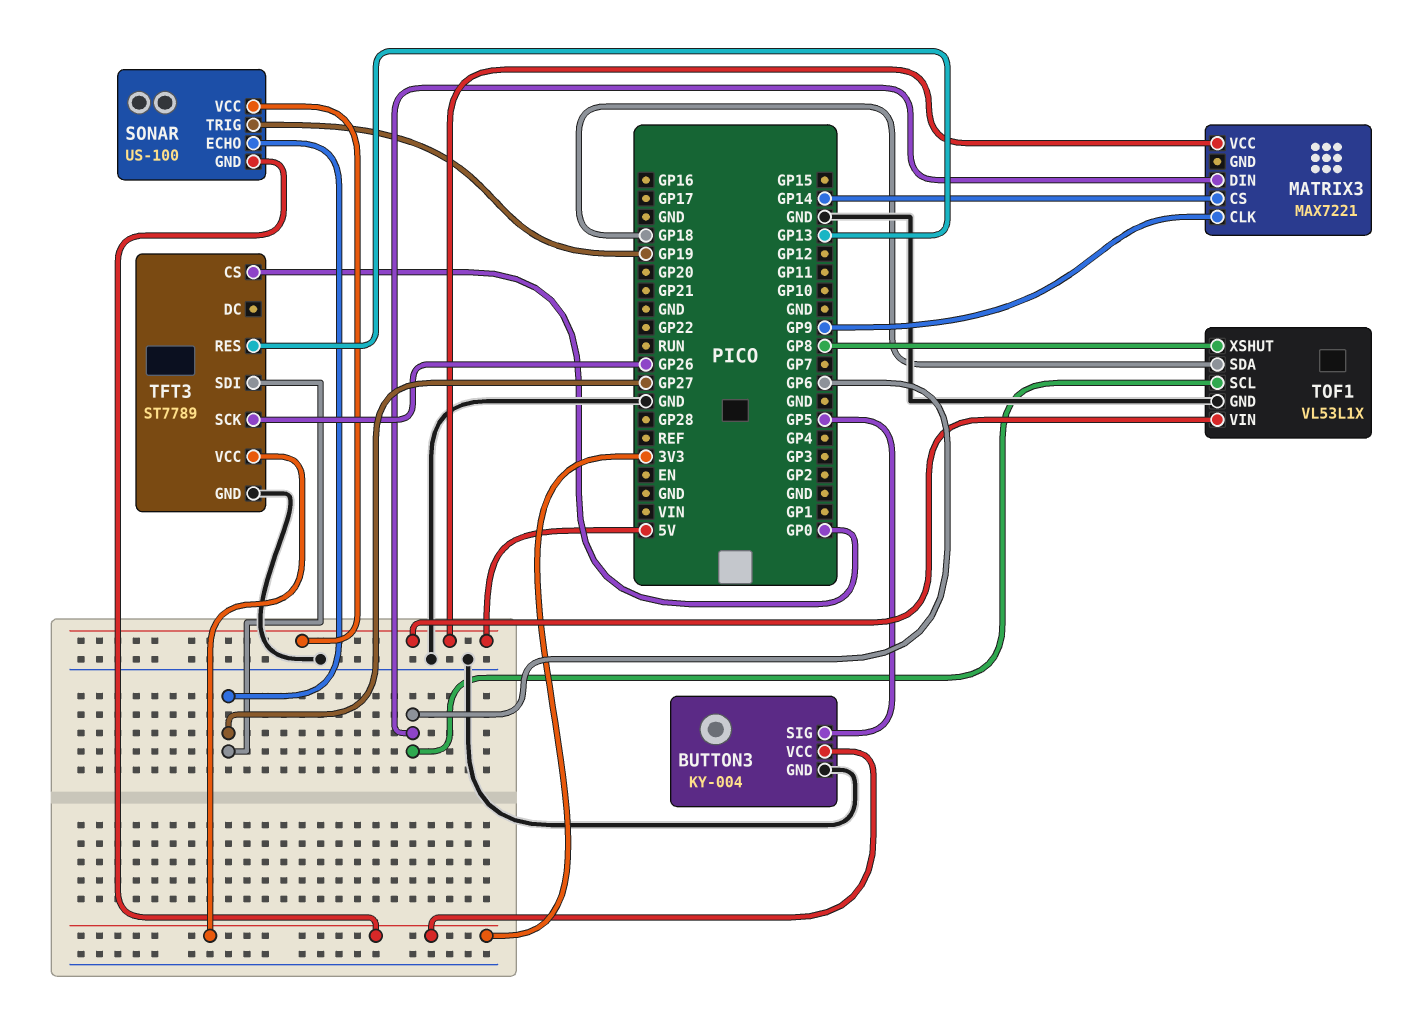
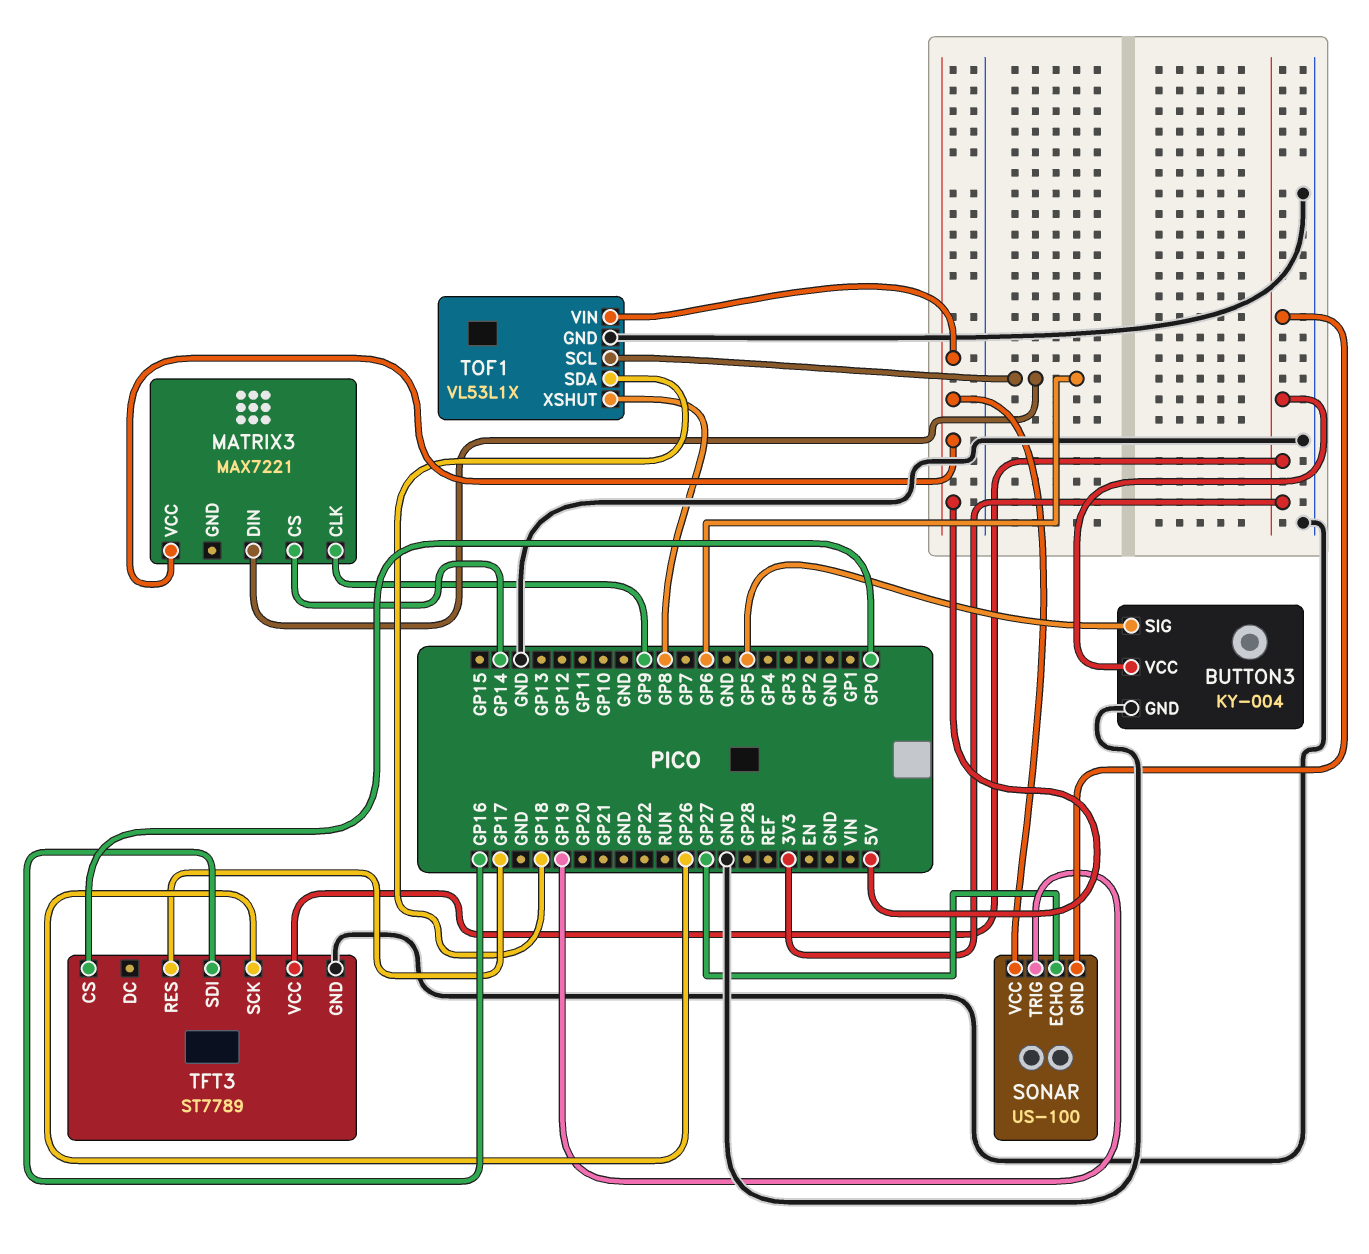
TFT3 pin RES: GP13 -> GP17
TFT3 pin SDI: GP27 -> GP16

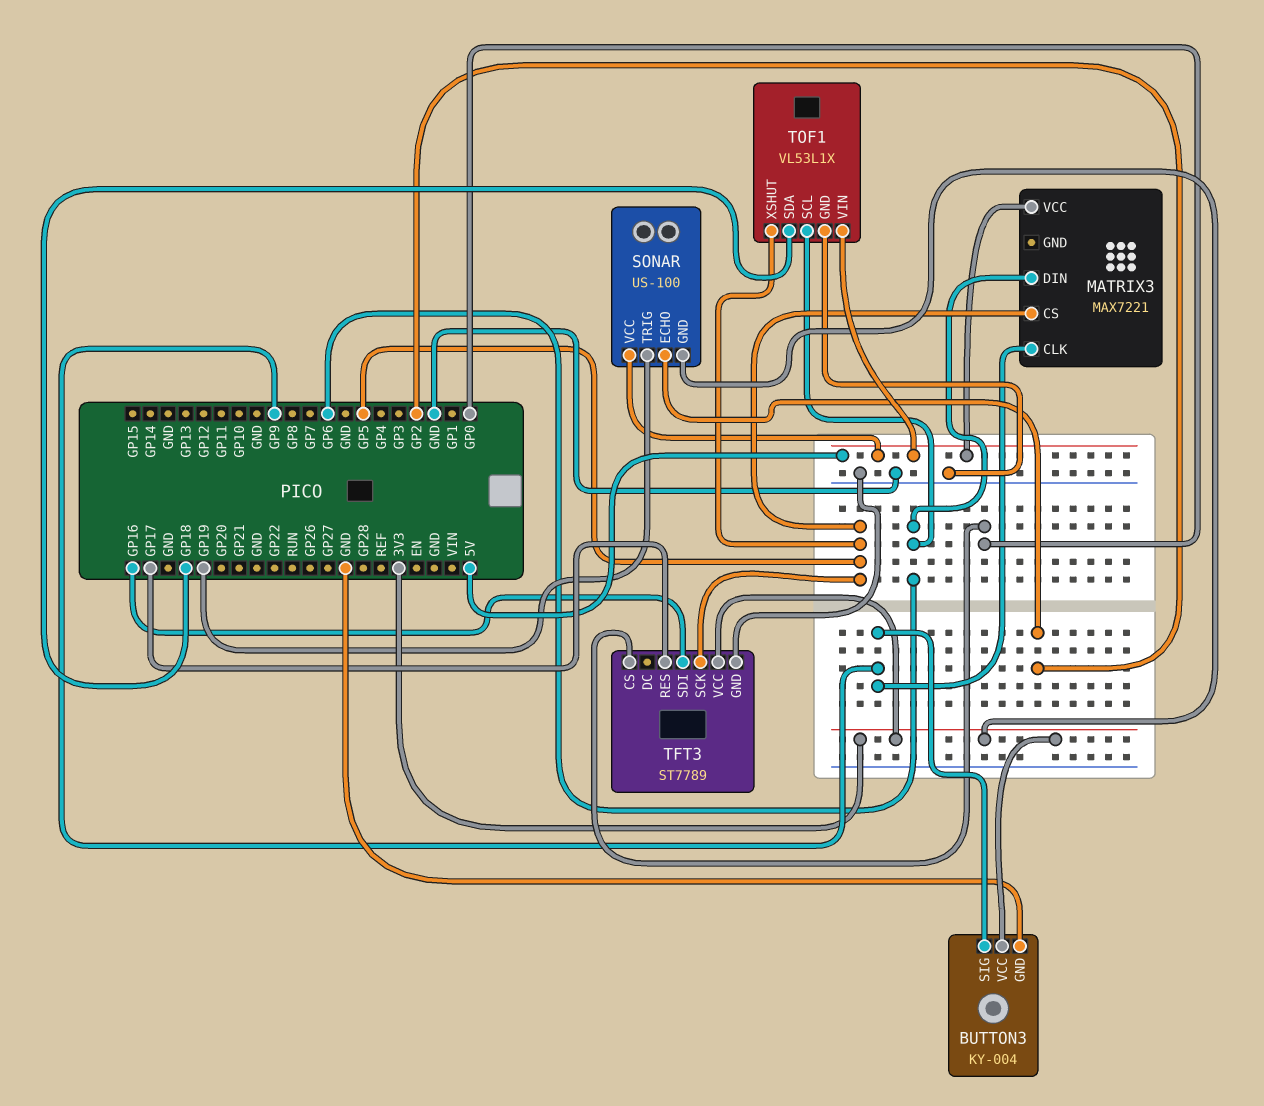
BUTTON3 pin SIG: GP5 -> GP9
MATRIX3 pin CS: GP14 -> GP5
SONAR pin ECHO: GP27 -> GP2
TFT3 pin SCK: GP26 -> GP5
TOF1 pin XSHUT: GP8 -> GP5

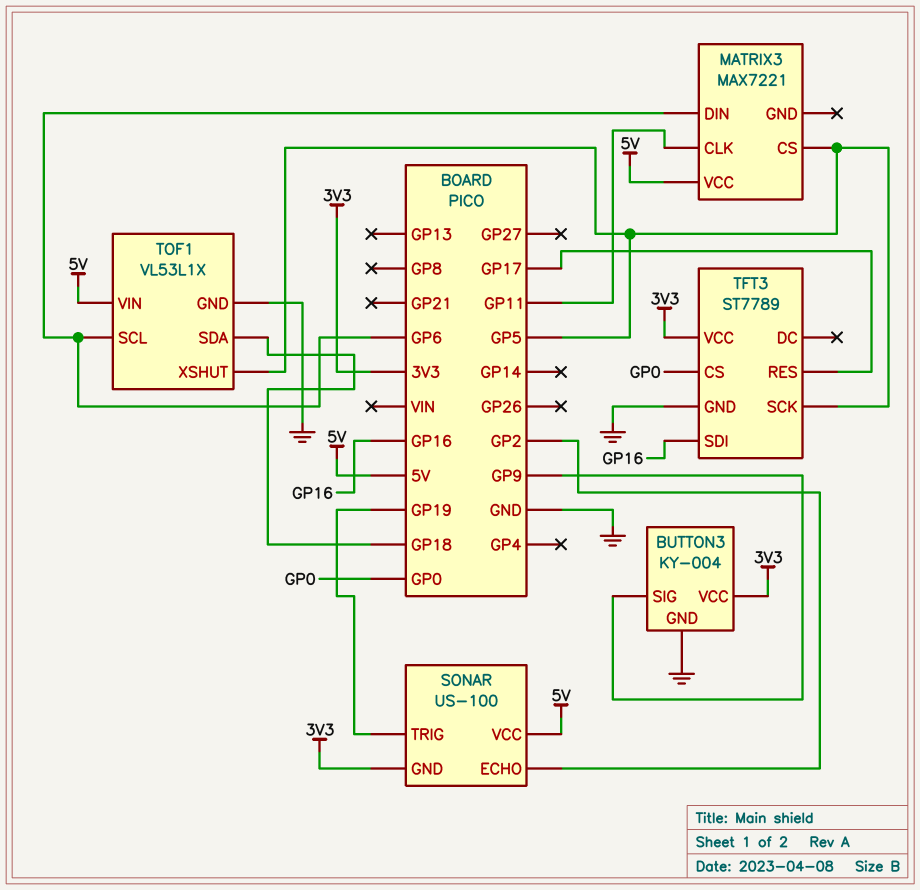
MATRIX3 pin CLK: GP9 -> GP11

